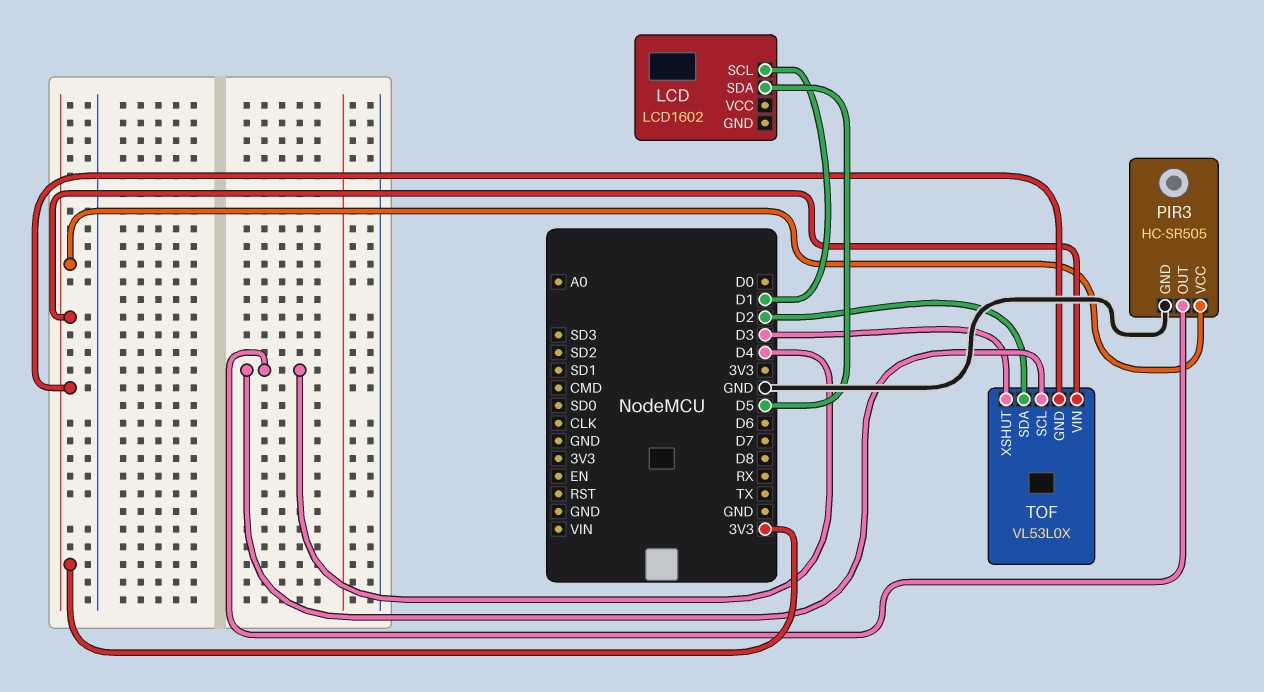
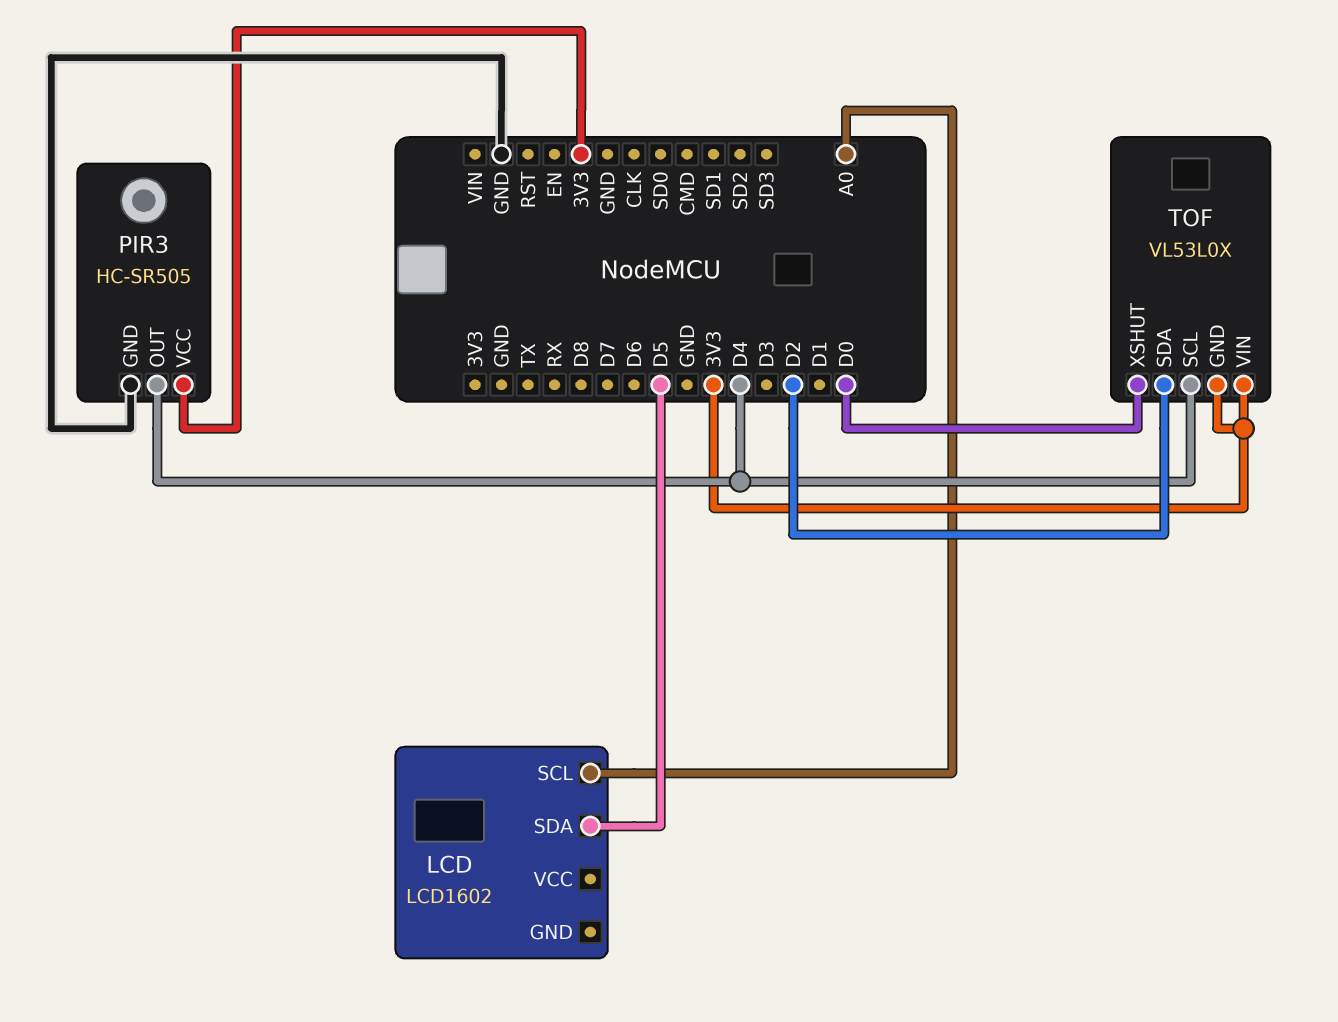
LCD pin SCL: D1 -> A0
TOF pin XSHUT: D3 -> D0

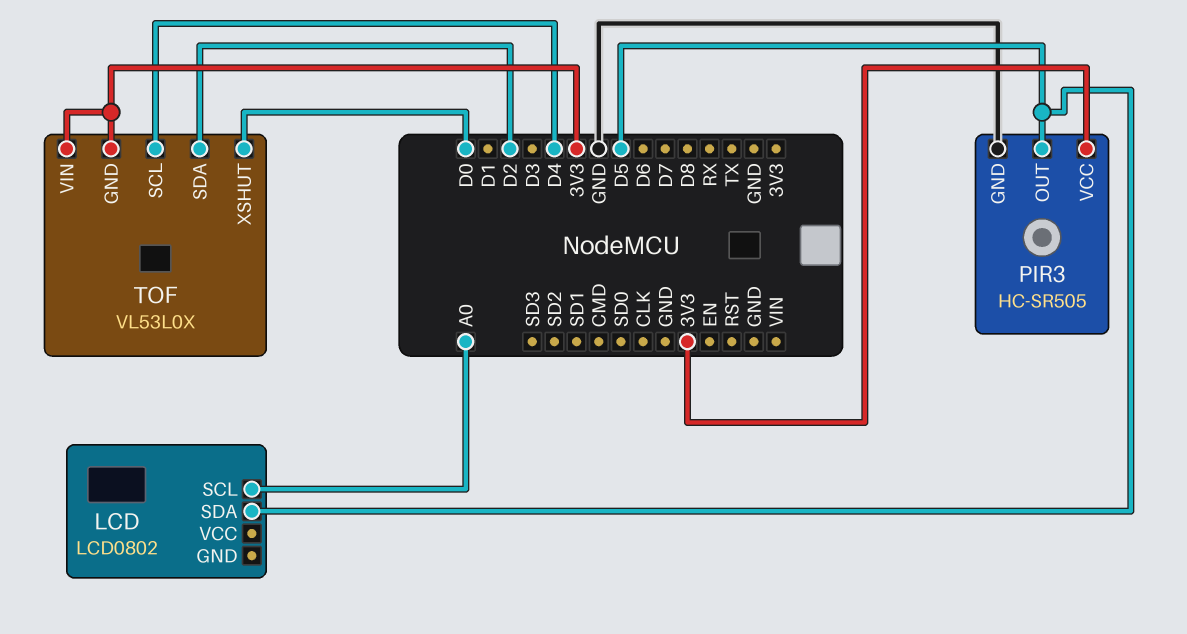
LCD: LCD1602 -> LCD0802
PIR3 pin OUT: D4 -> D5

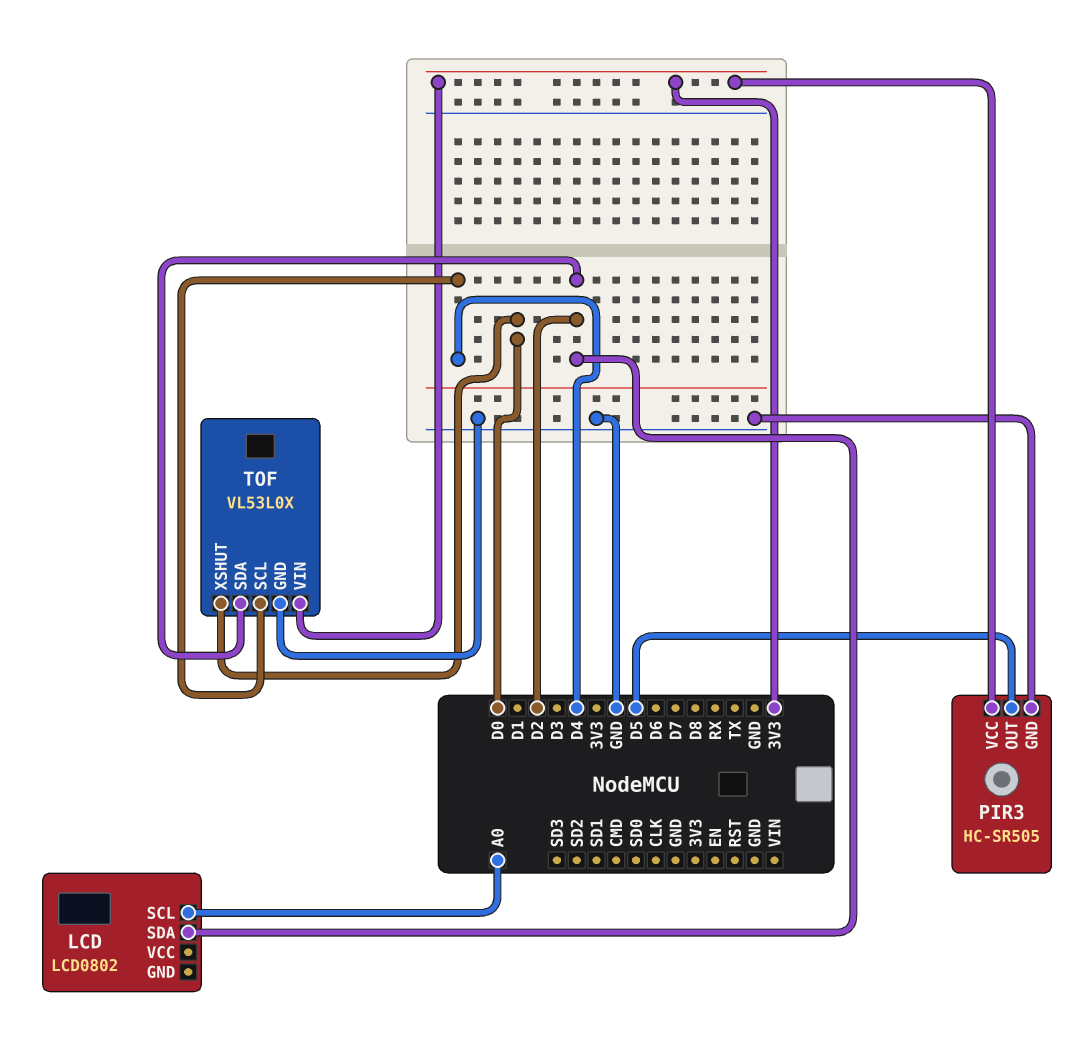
LCD pin SDA: D5 -> D2
TOF pin GND: 3V3 -> GND

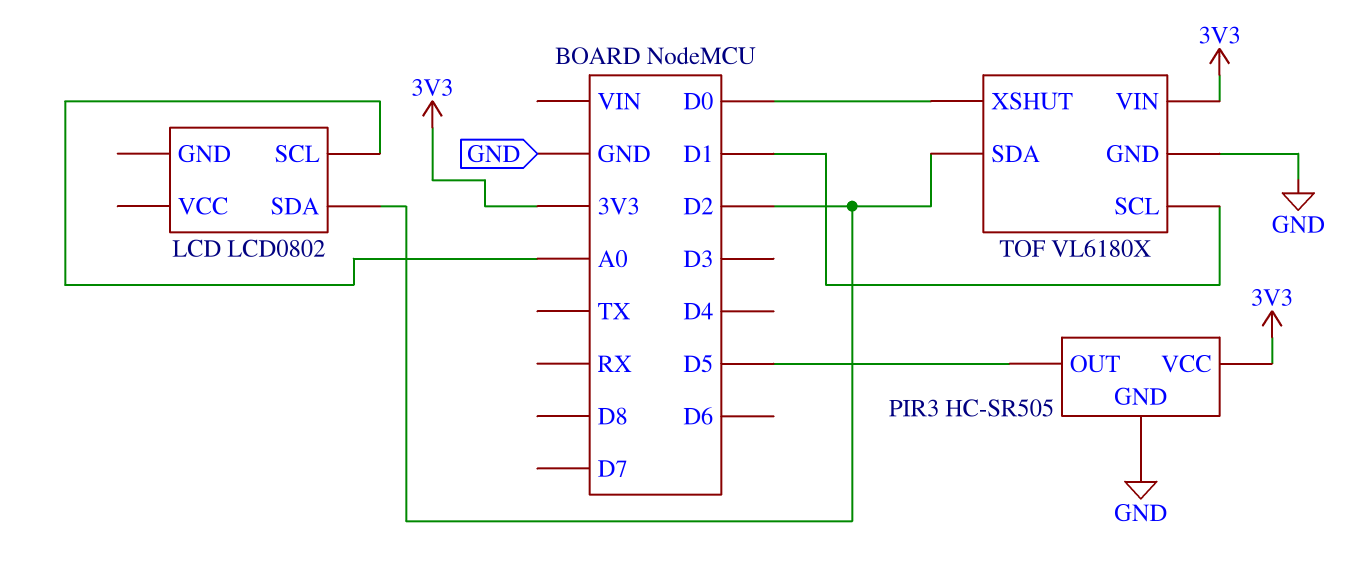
TOF: VL53L0X -> VL6180X
TOF pin SCL: D4 -> D1

